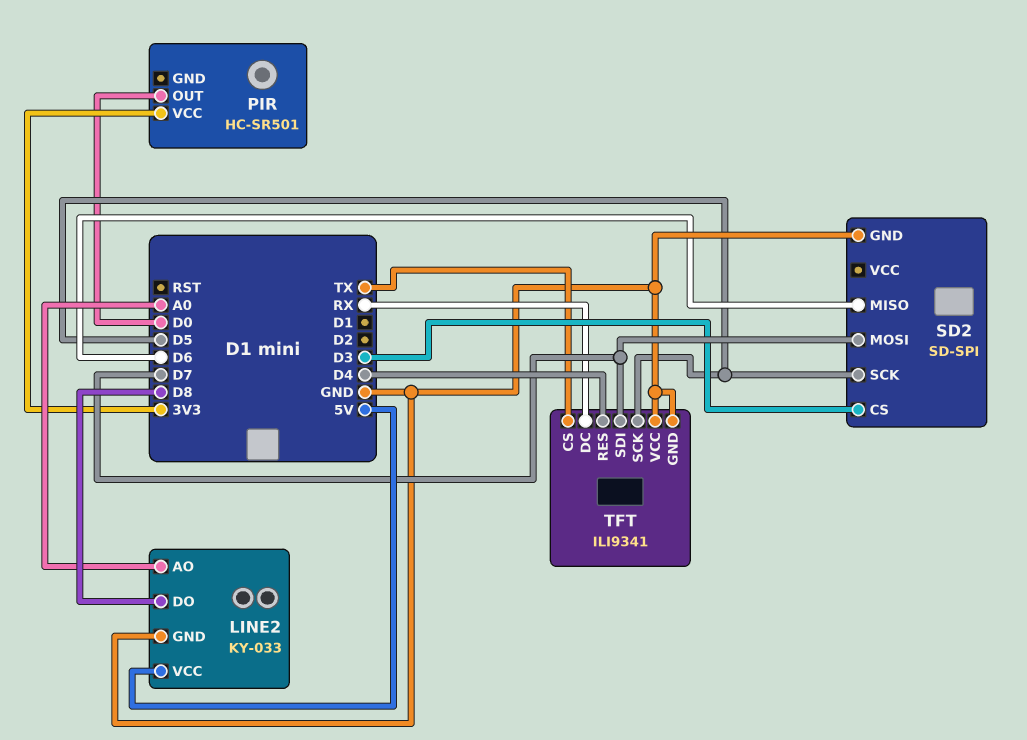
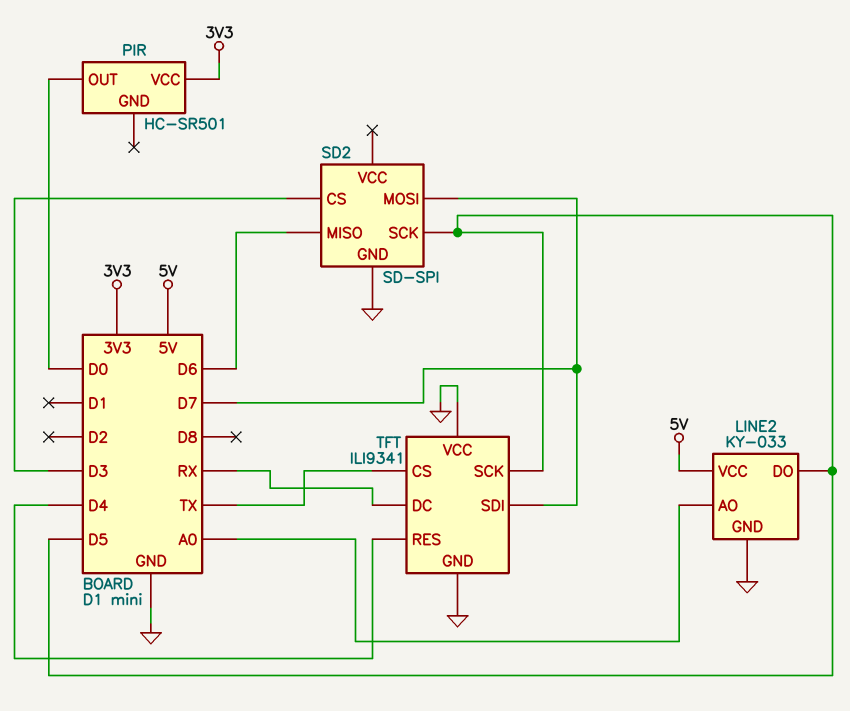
LINE2 pin DO: D8 -> D5

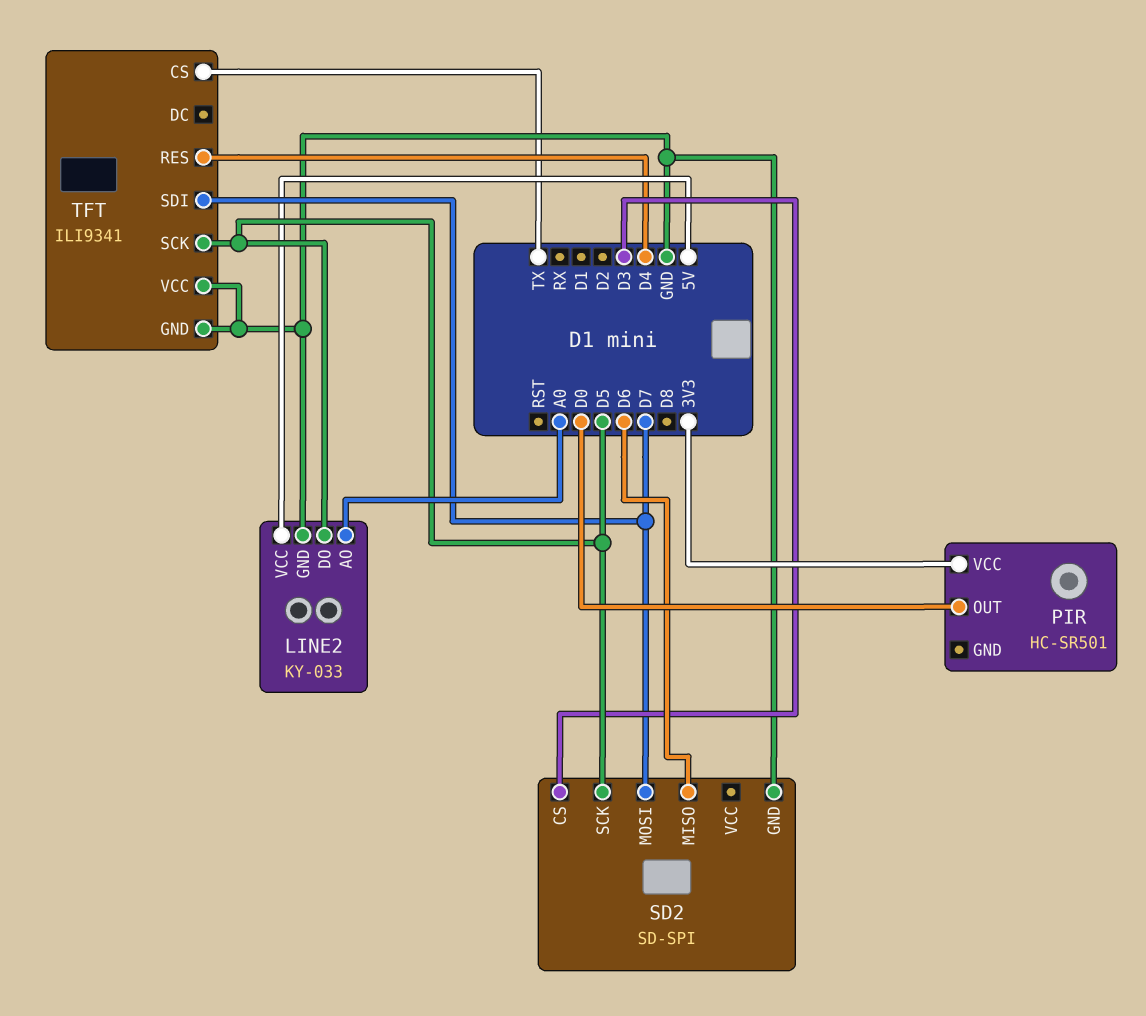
TFT pin DC: RX -> none

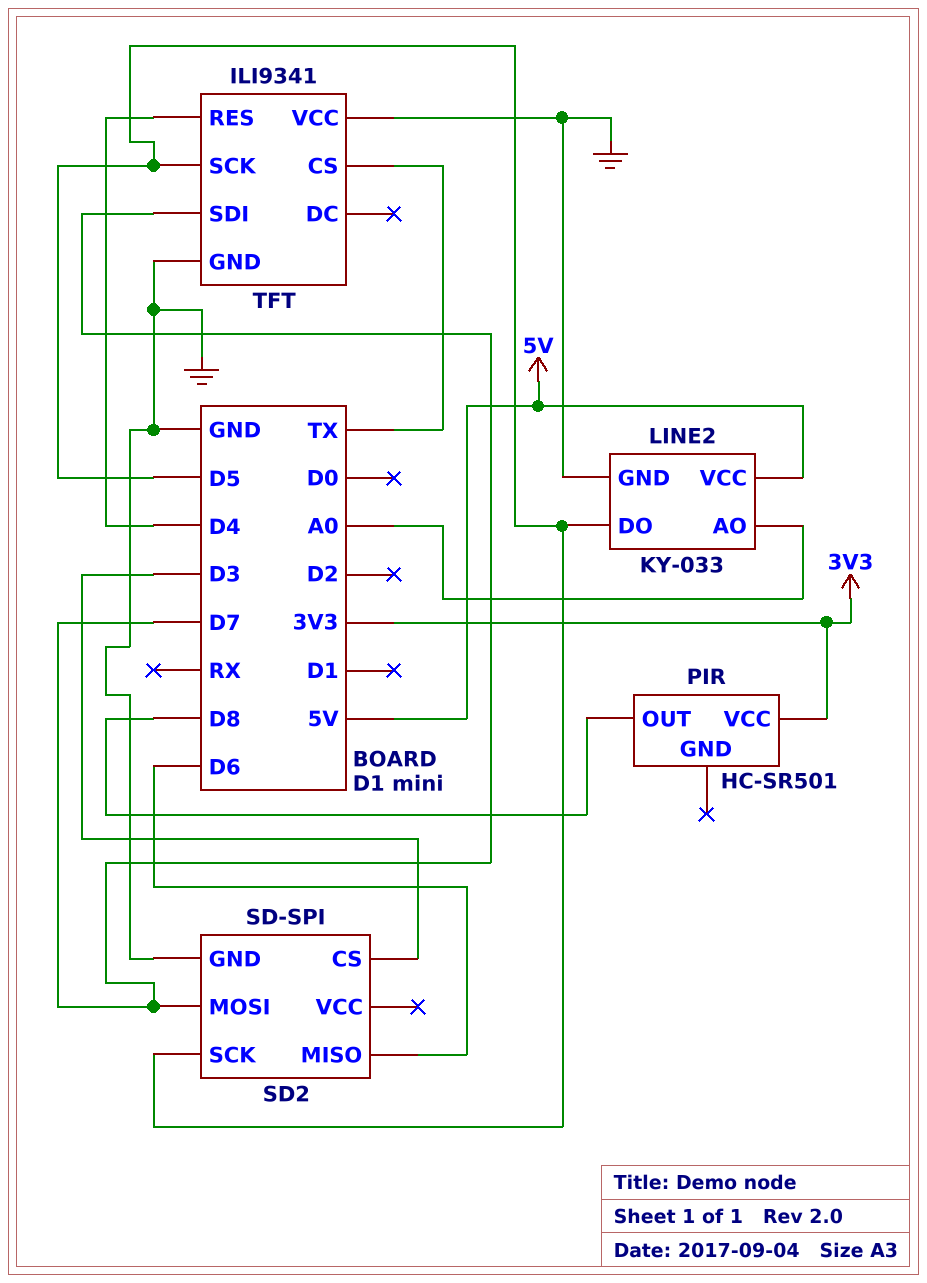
PIR pin OUT: D0 -> D8

